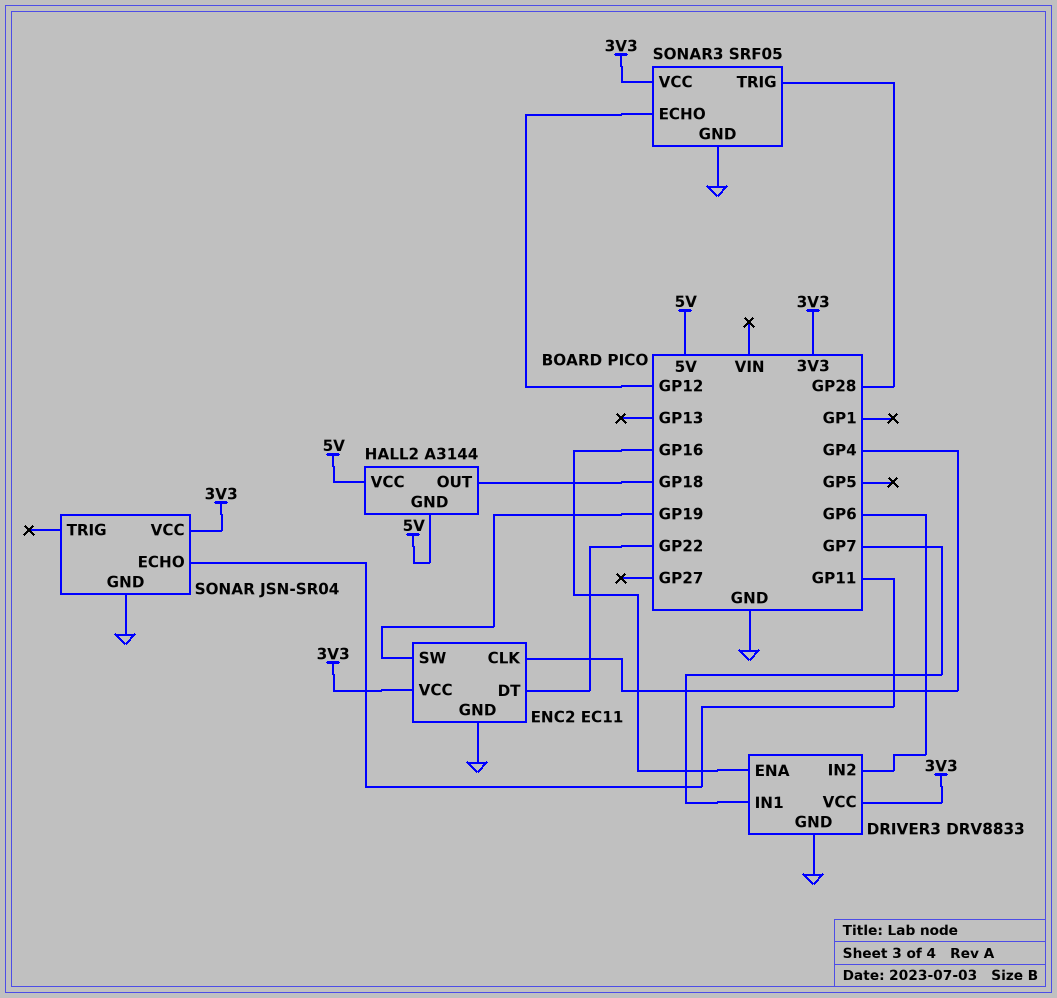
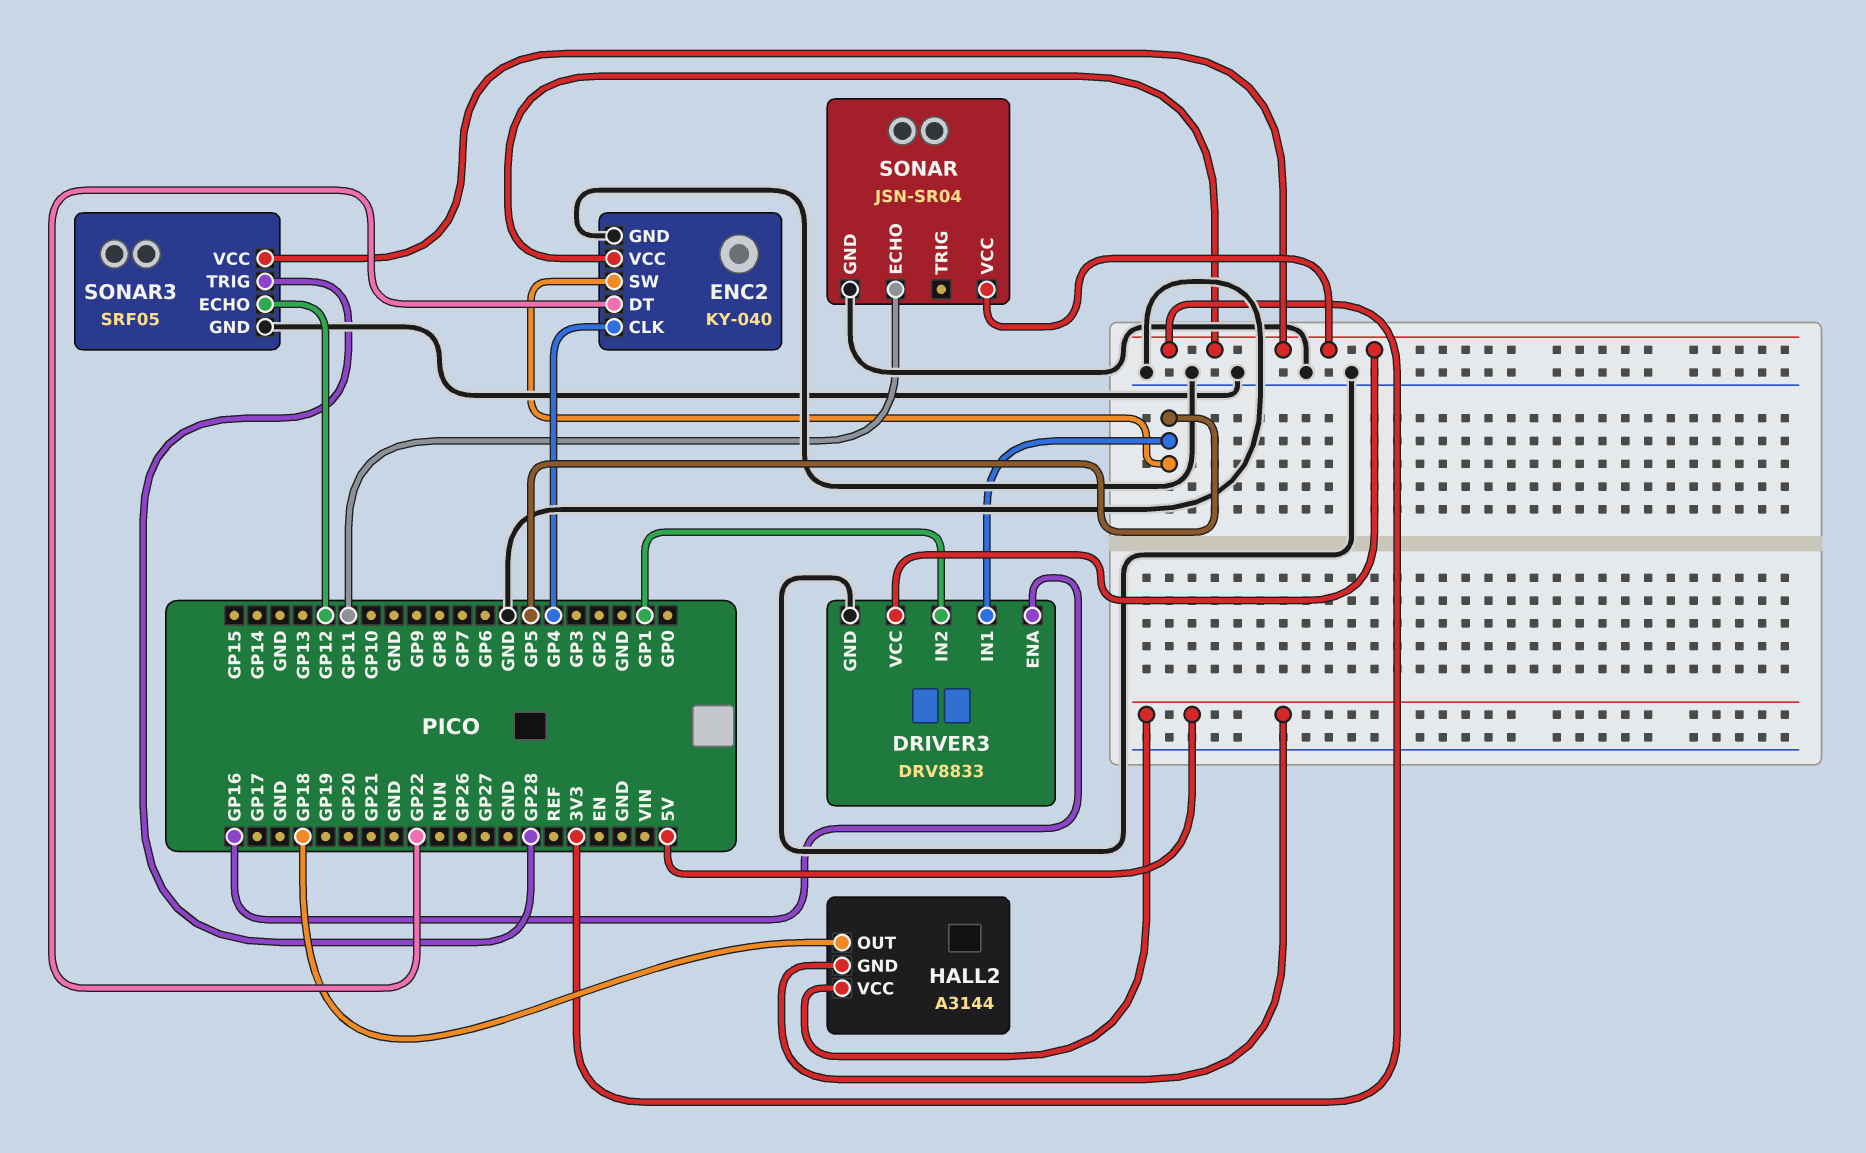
DRIVER3 pin IN1: GP7 -> GP5
DRIVER3 pin IN2: GP6 -> GP1
ENC2: EC11 -> KY-040
ENC2 pin SW: GP19 -> GP5

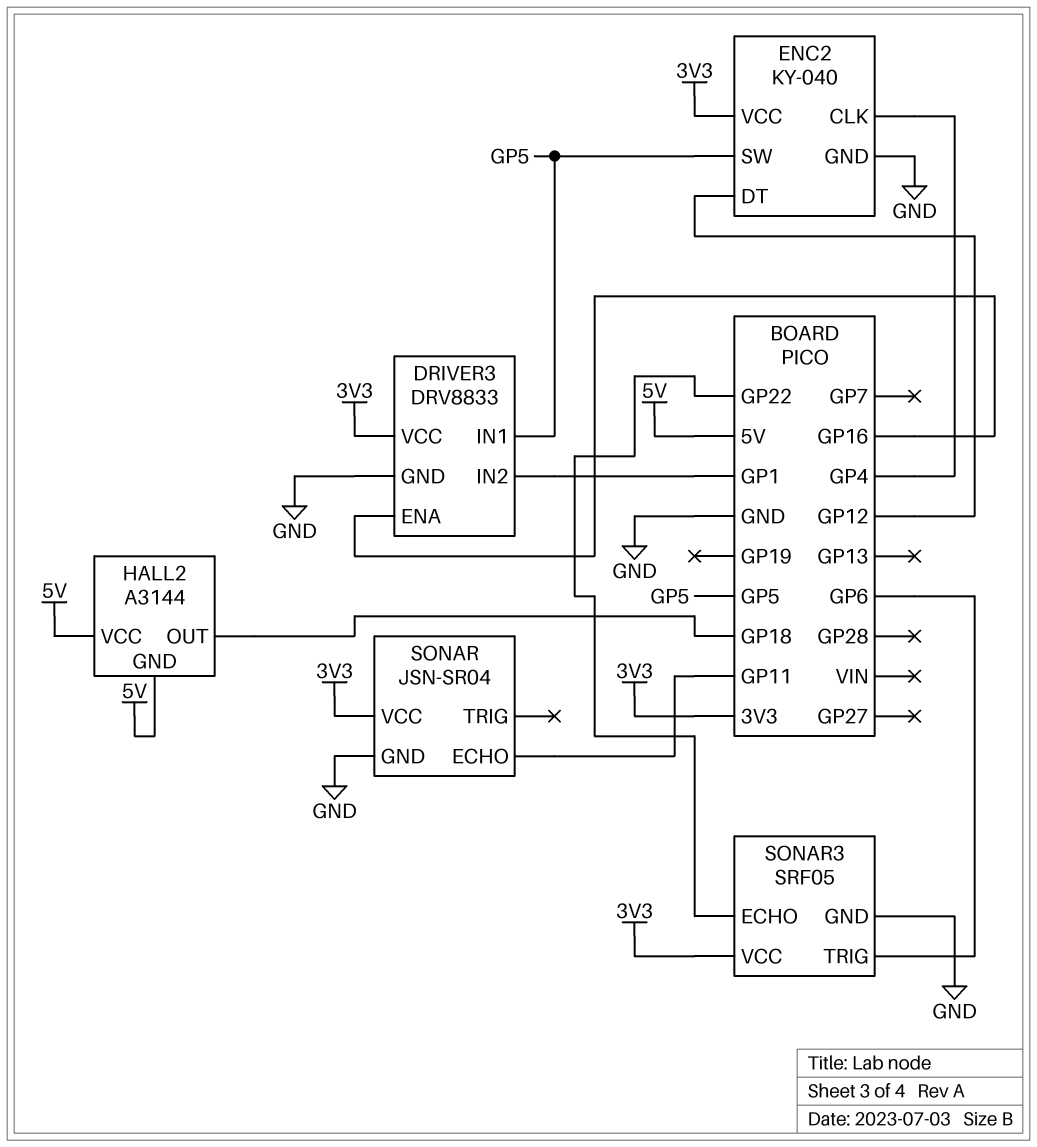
ENC2 pin DT: GP22 -> GP12
SONAR3 pin ECHO: GP12 -> GP22
SONAR3 pin TRIG: GP28 -> GP6

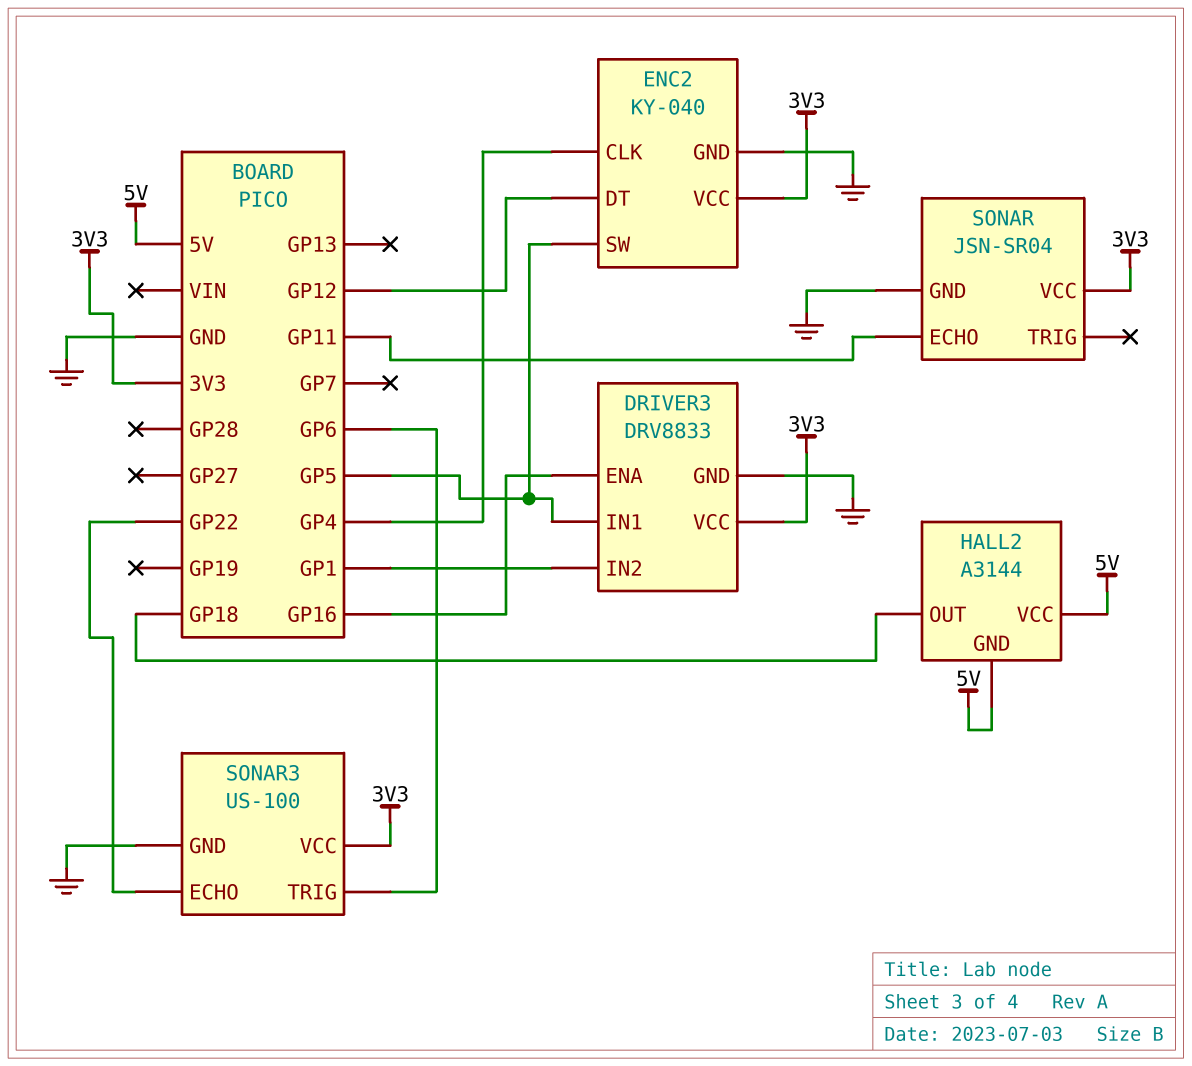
SONAR3: SRF05 -> US-100

